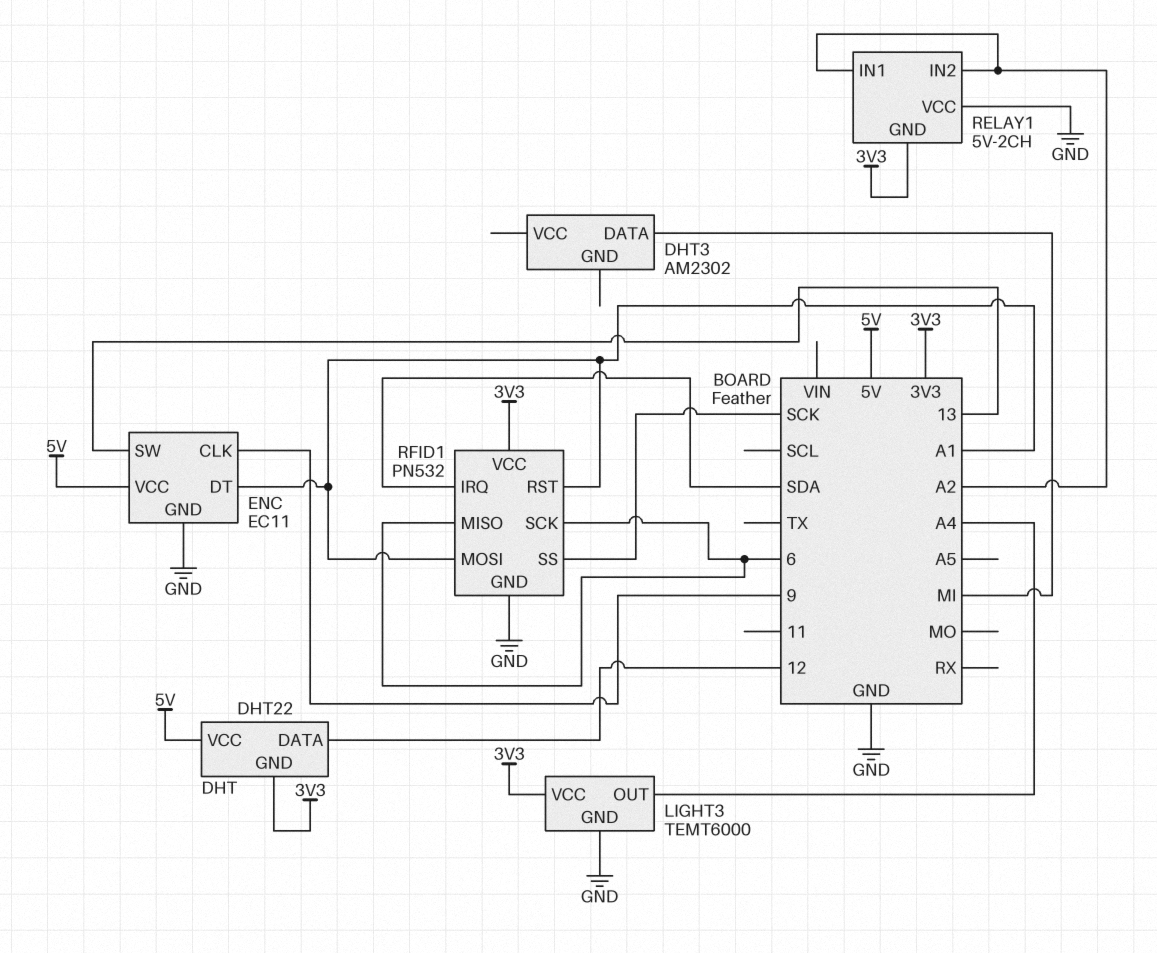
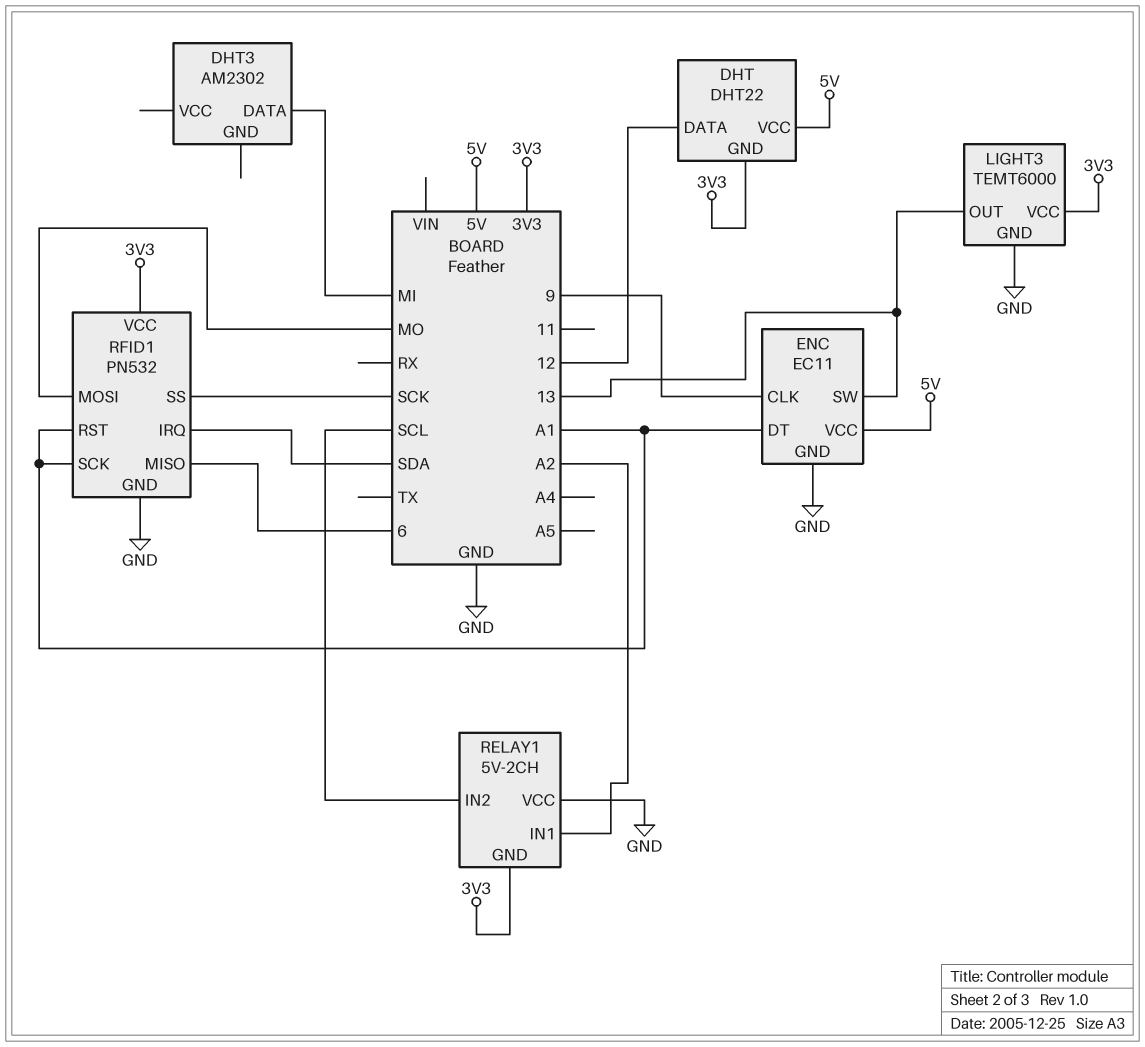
LIGHT3 pin OUT: A4 -> 13
RELAY1 pin IN2: A2 -> SCL
RFID1 pin MOSI: A1 -> MO
RFID1 pin SCK: 6 -> A1

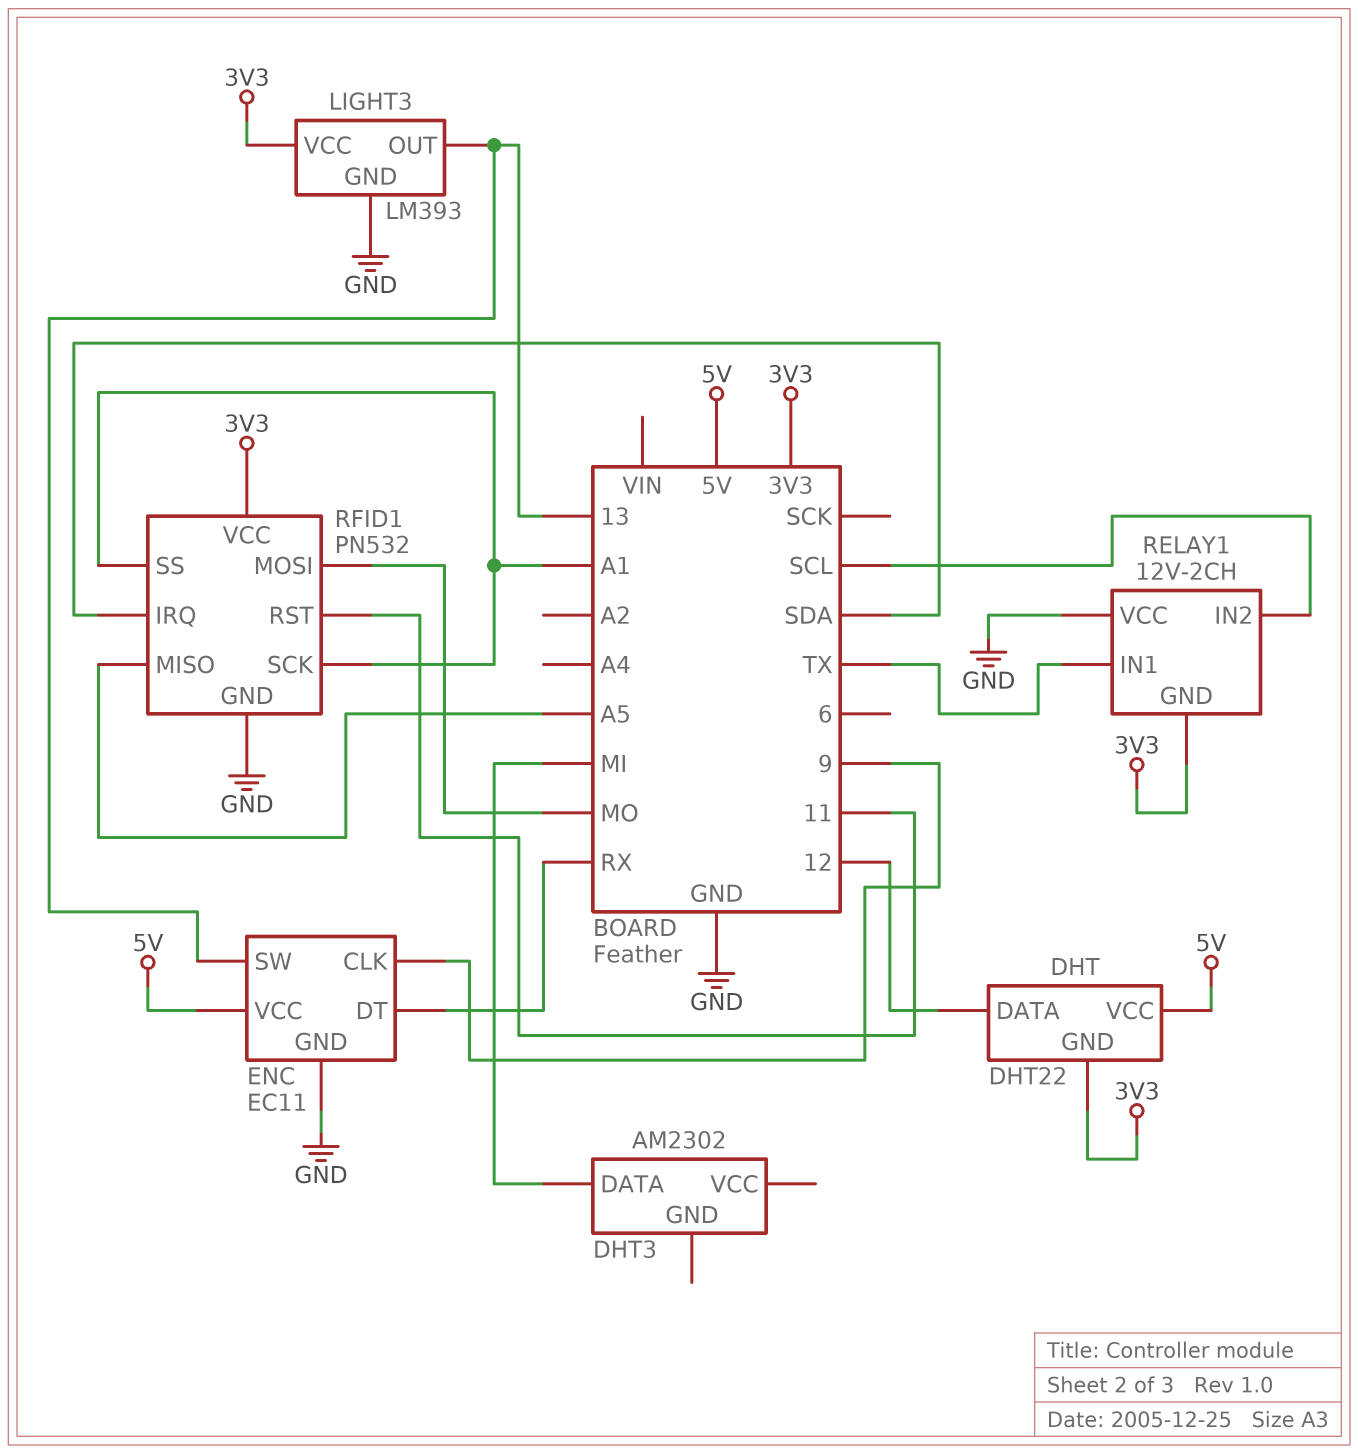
ENC pin DT: A1 -> RX
LIGHT3: TEMT6000 -> LM393
RELAY1: 5V-2CH -> 12V-2CH
RELAY1 pin IN1: A2 -> TX
RFID1 pin MISO: 6 -> A5
RFID1 pin RST: A1 -> 11
RFID1 pin SS: SCK -> A1

